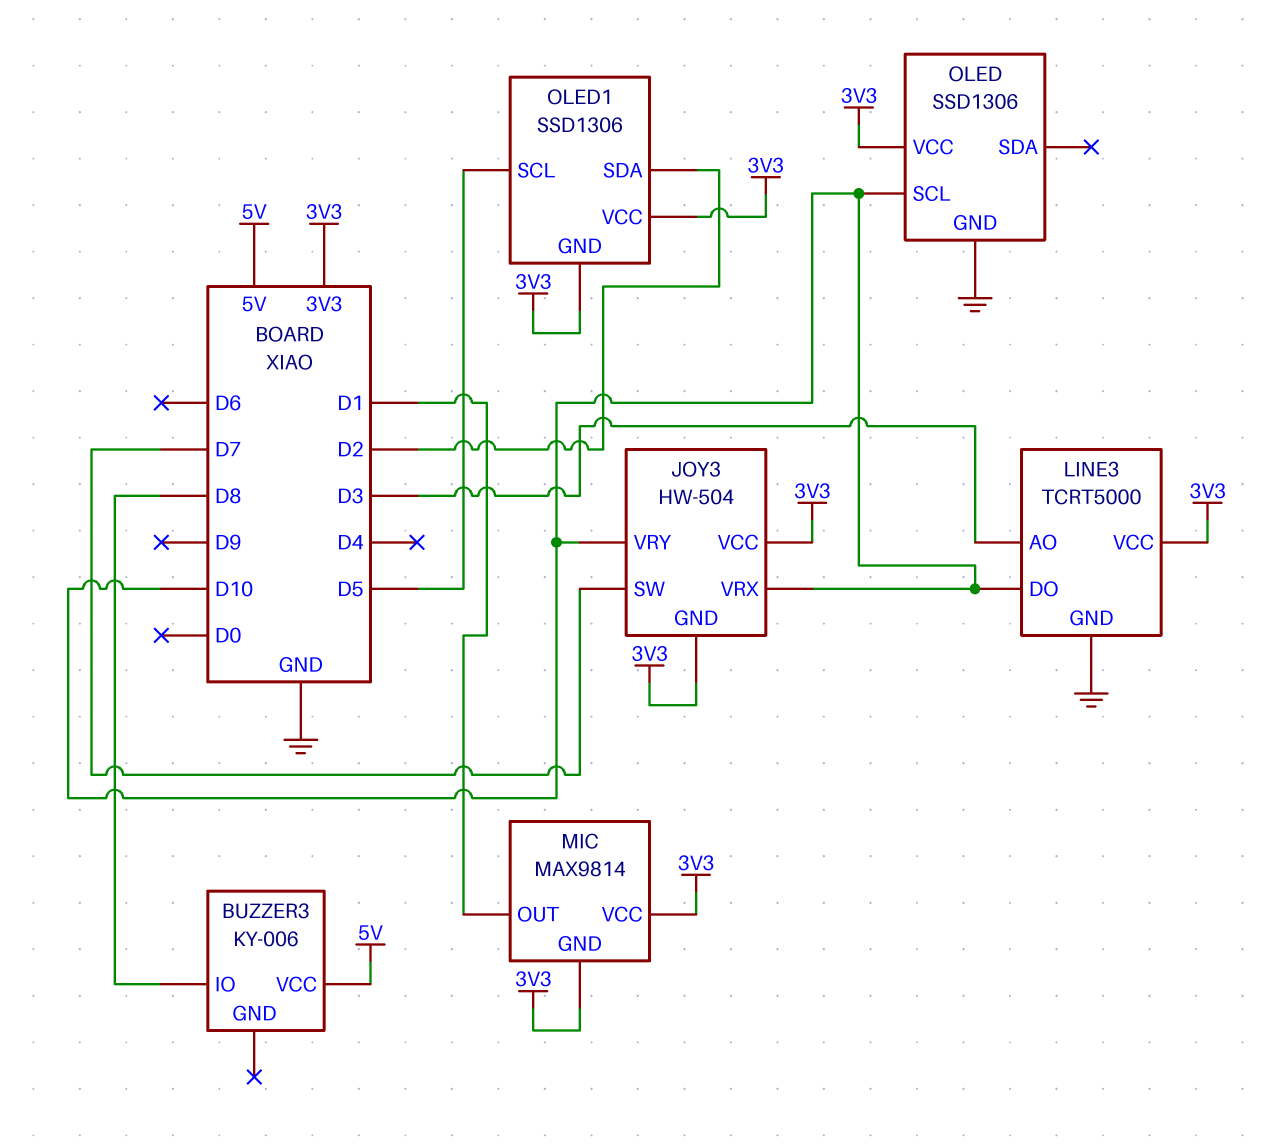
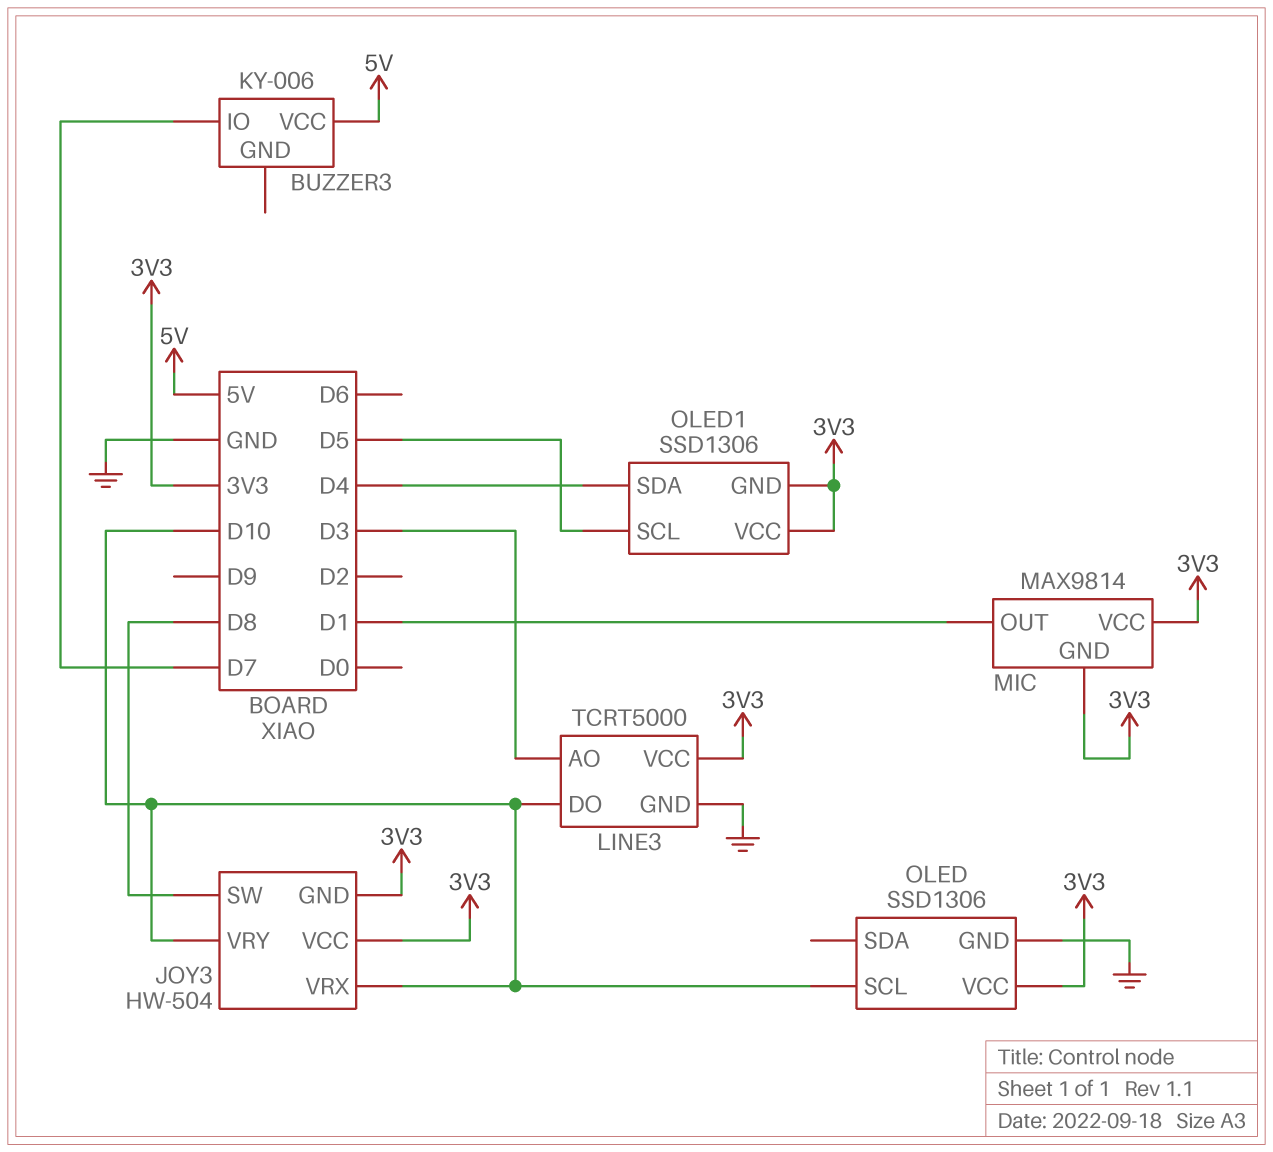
BUZZER3 pin IO: D8 -> D7
JOY3 pin SW: D7 -> D8
OLED1 pin SDA: D2 -> D4

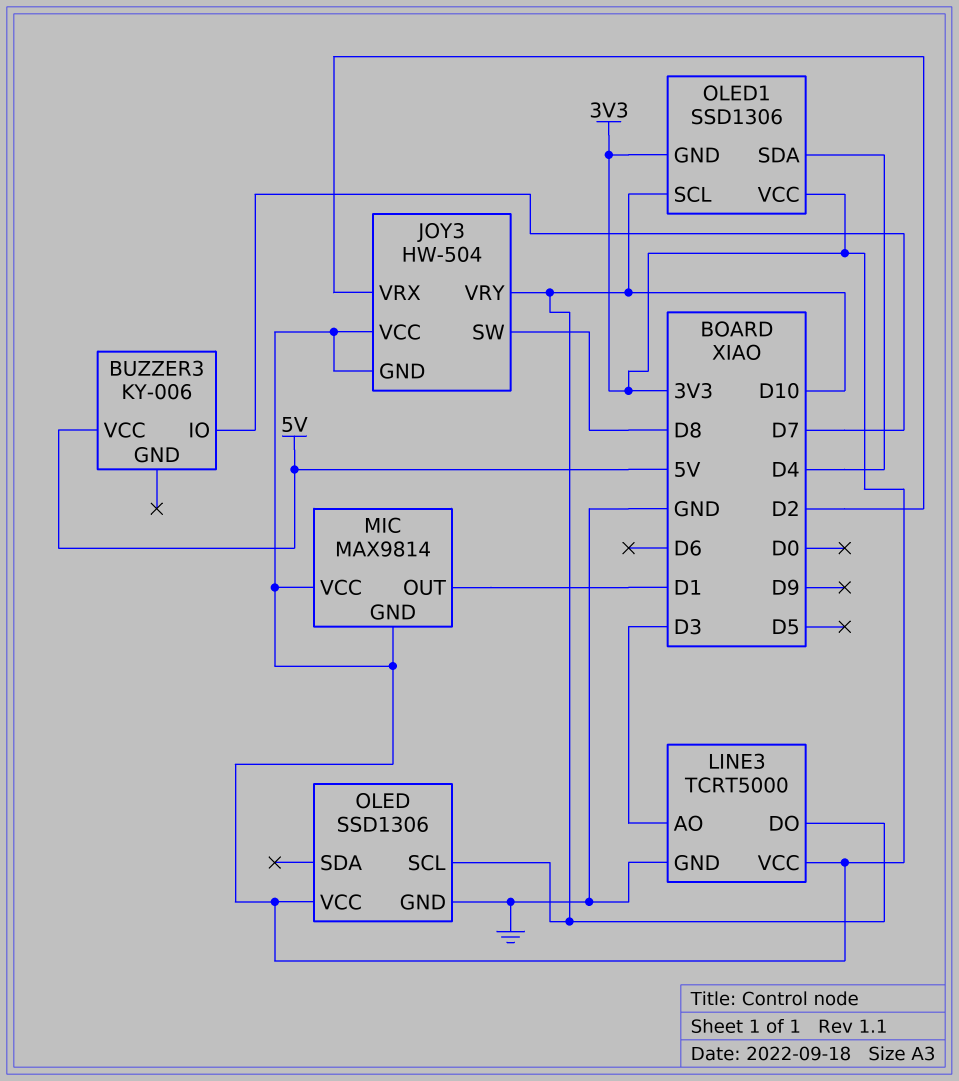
JOY3 pin VRX: D10 -> D2
OLED1 pin SCL: D5 -> D10

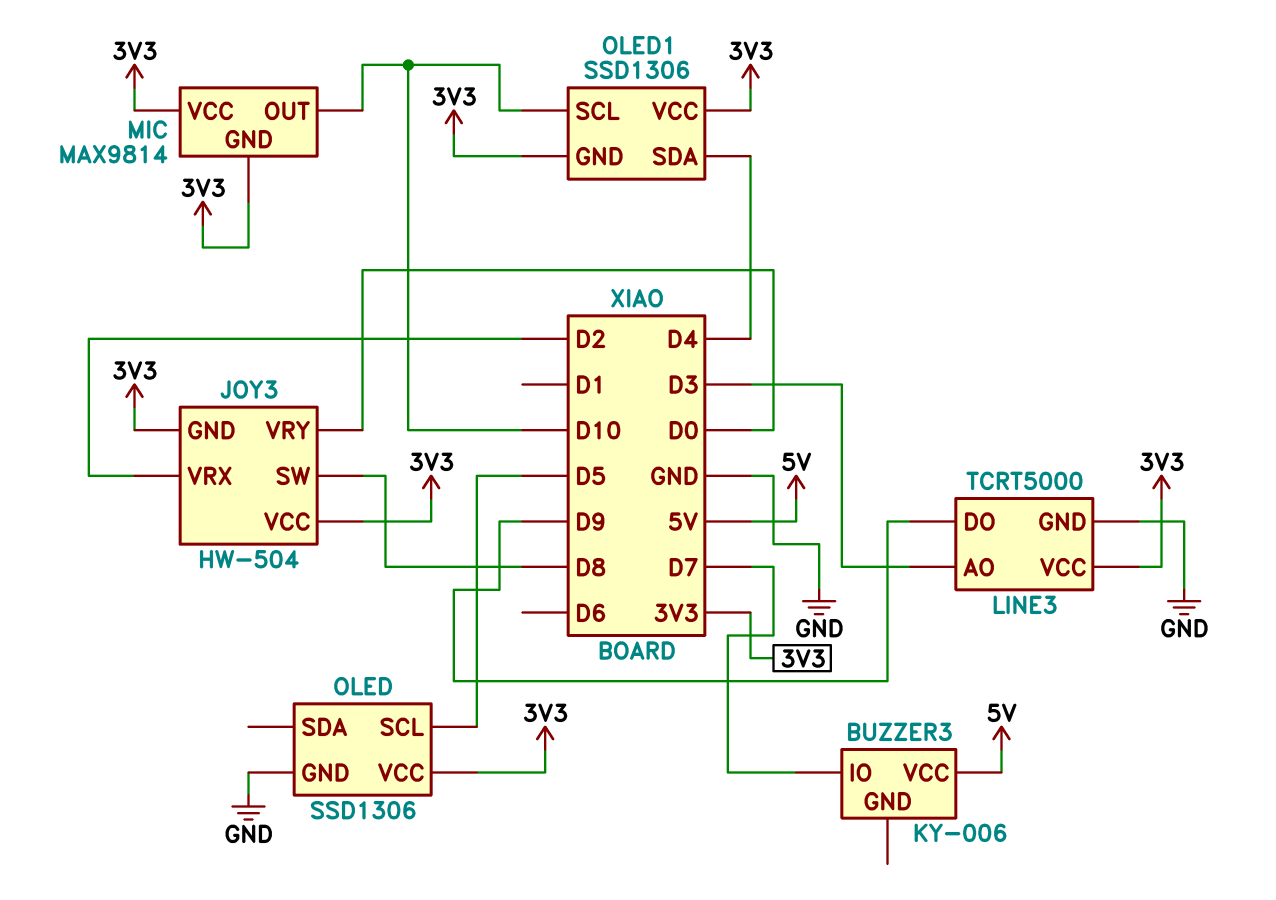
JOY3 pin VRY: D10 -> D0
LINE3 pin DO: D10 -> D9
MIC pin OUT: D1 -> D10
OLED pin SCL: D10 -> D5

